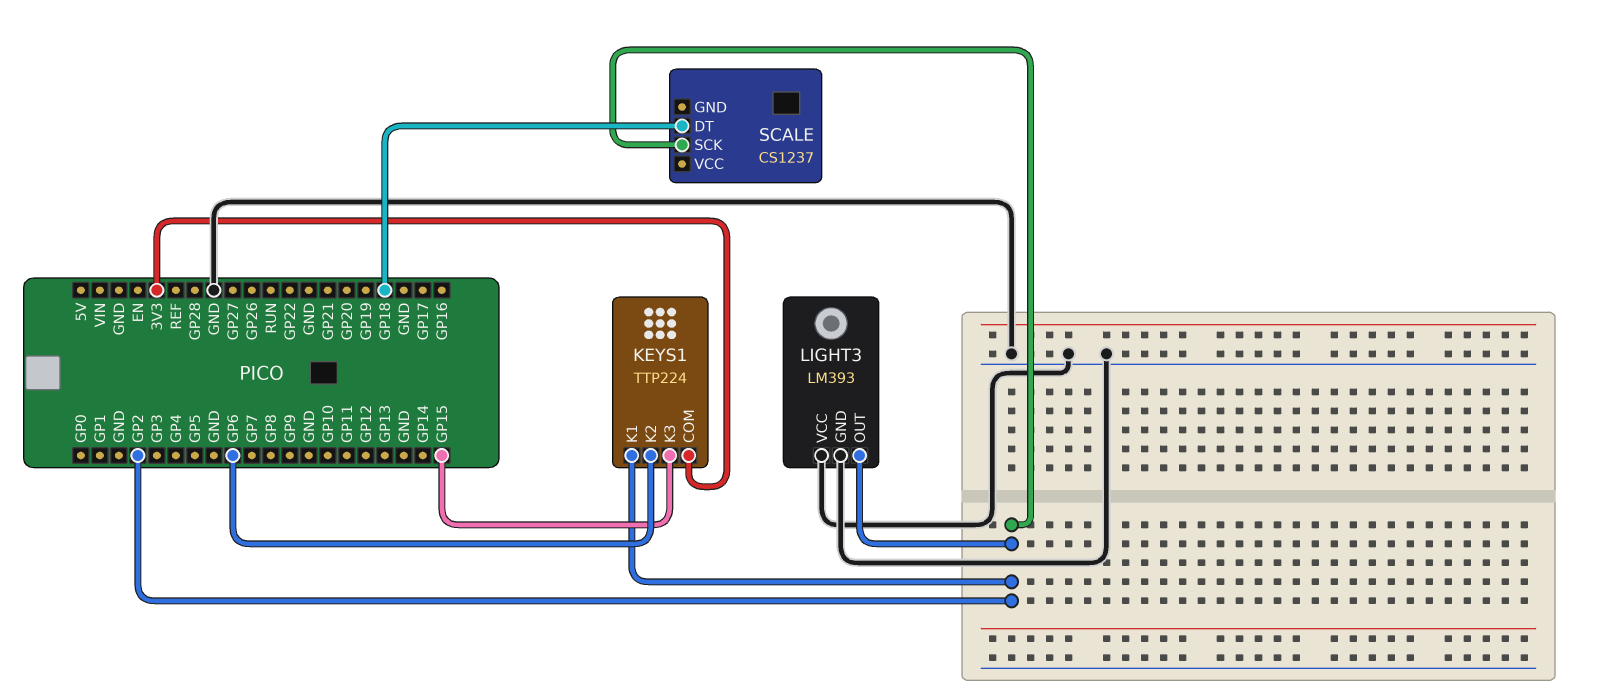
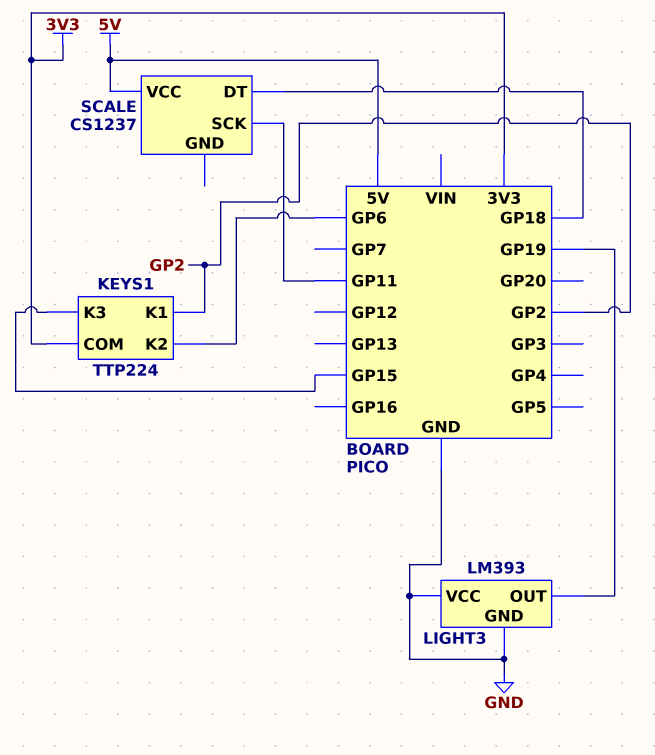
LIGHT3 pin OUT: GP2 -> GP19
SCALE pin SCK: GP2 -> GP11
SCALE pin VCC: none -> 5V

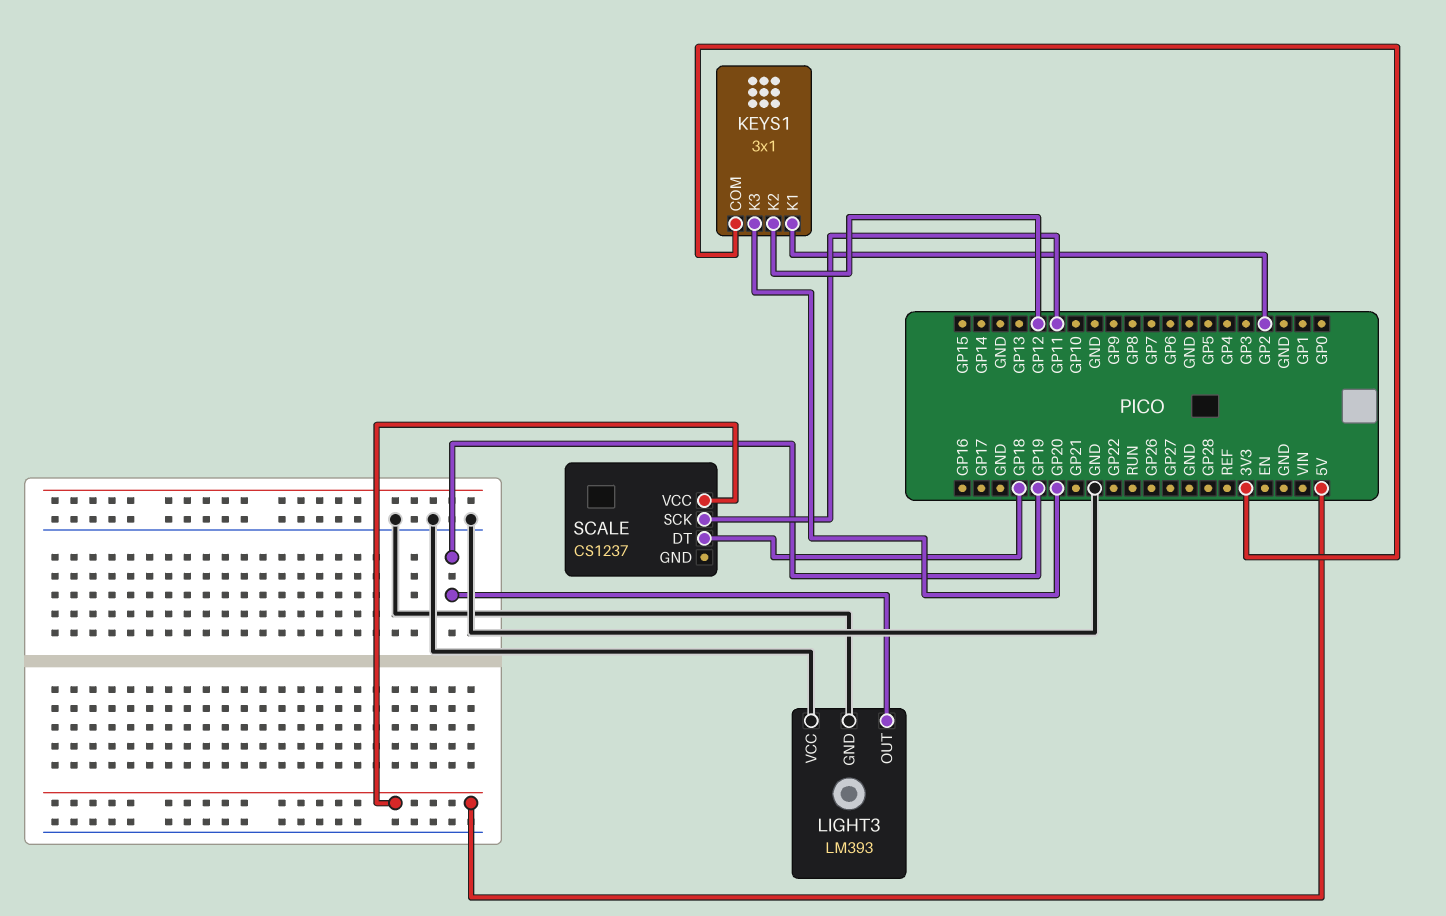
KEYS1: TTP224 -> 3x1
KEYS1 pin K2: GP6 -> GP12
KEYS1 pin K3: GP15 -> GP20

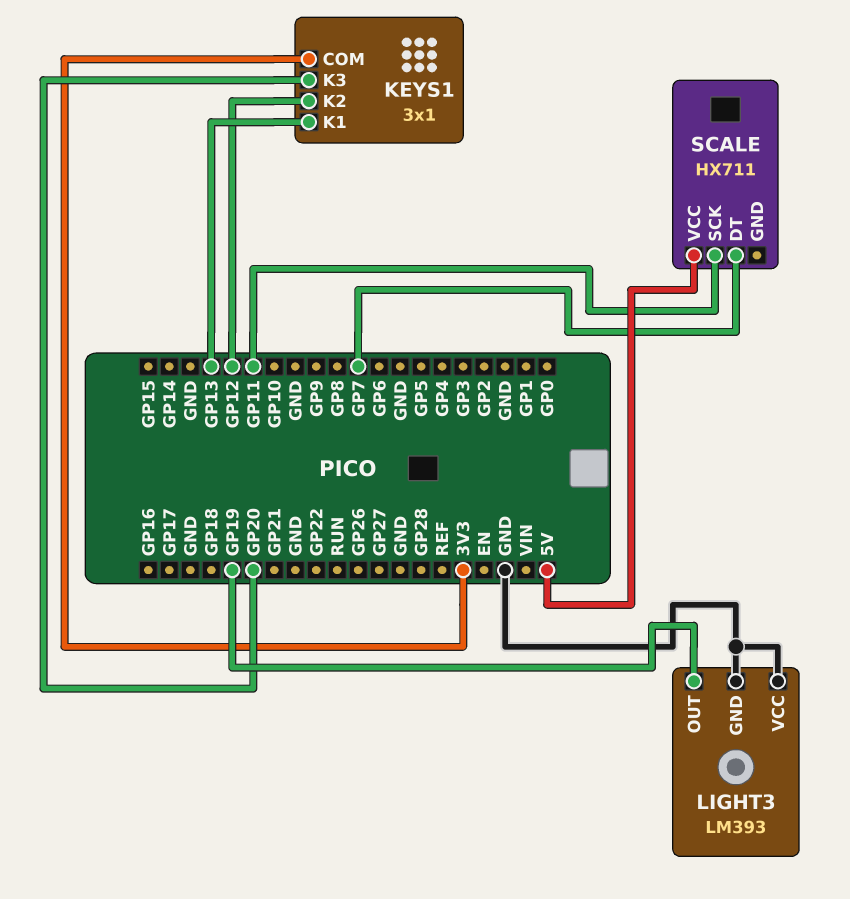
KEYS1 pin K1: GP2 -> GP13
SCALE: CS1237 -> HX711
SCALE pin DT: GP18 -> GP7

